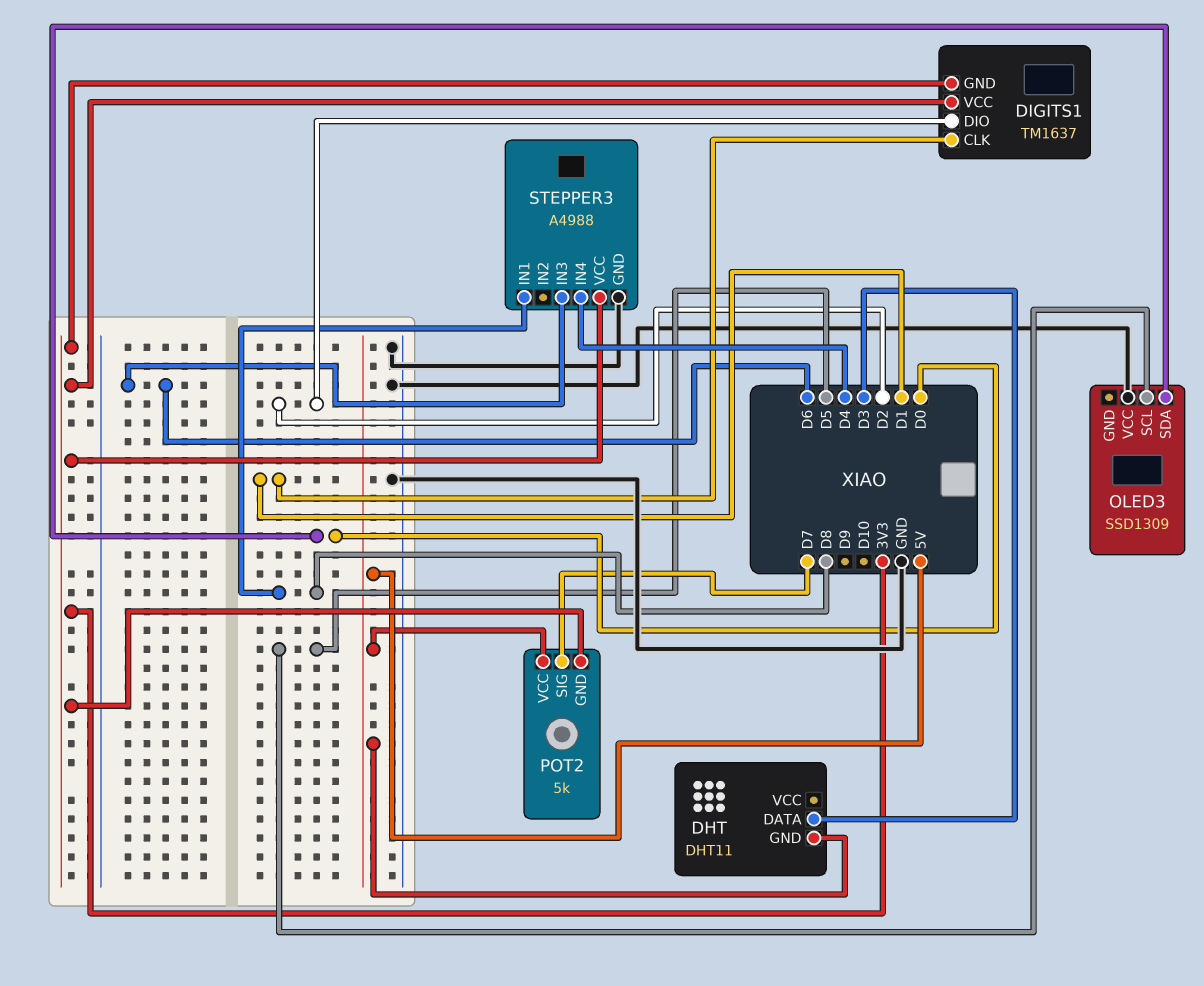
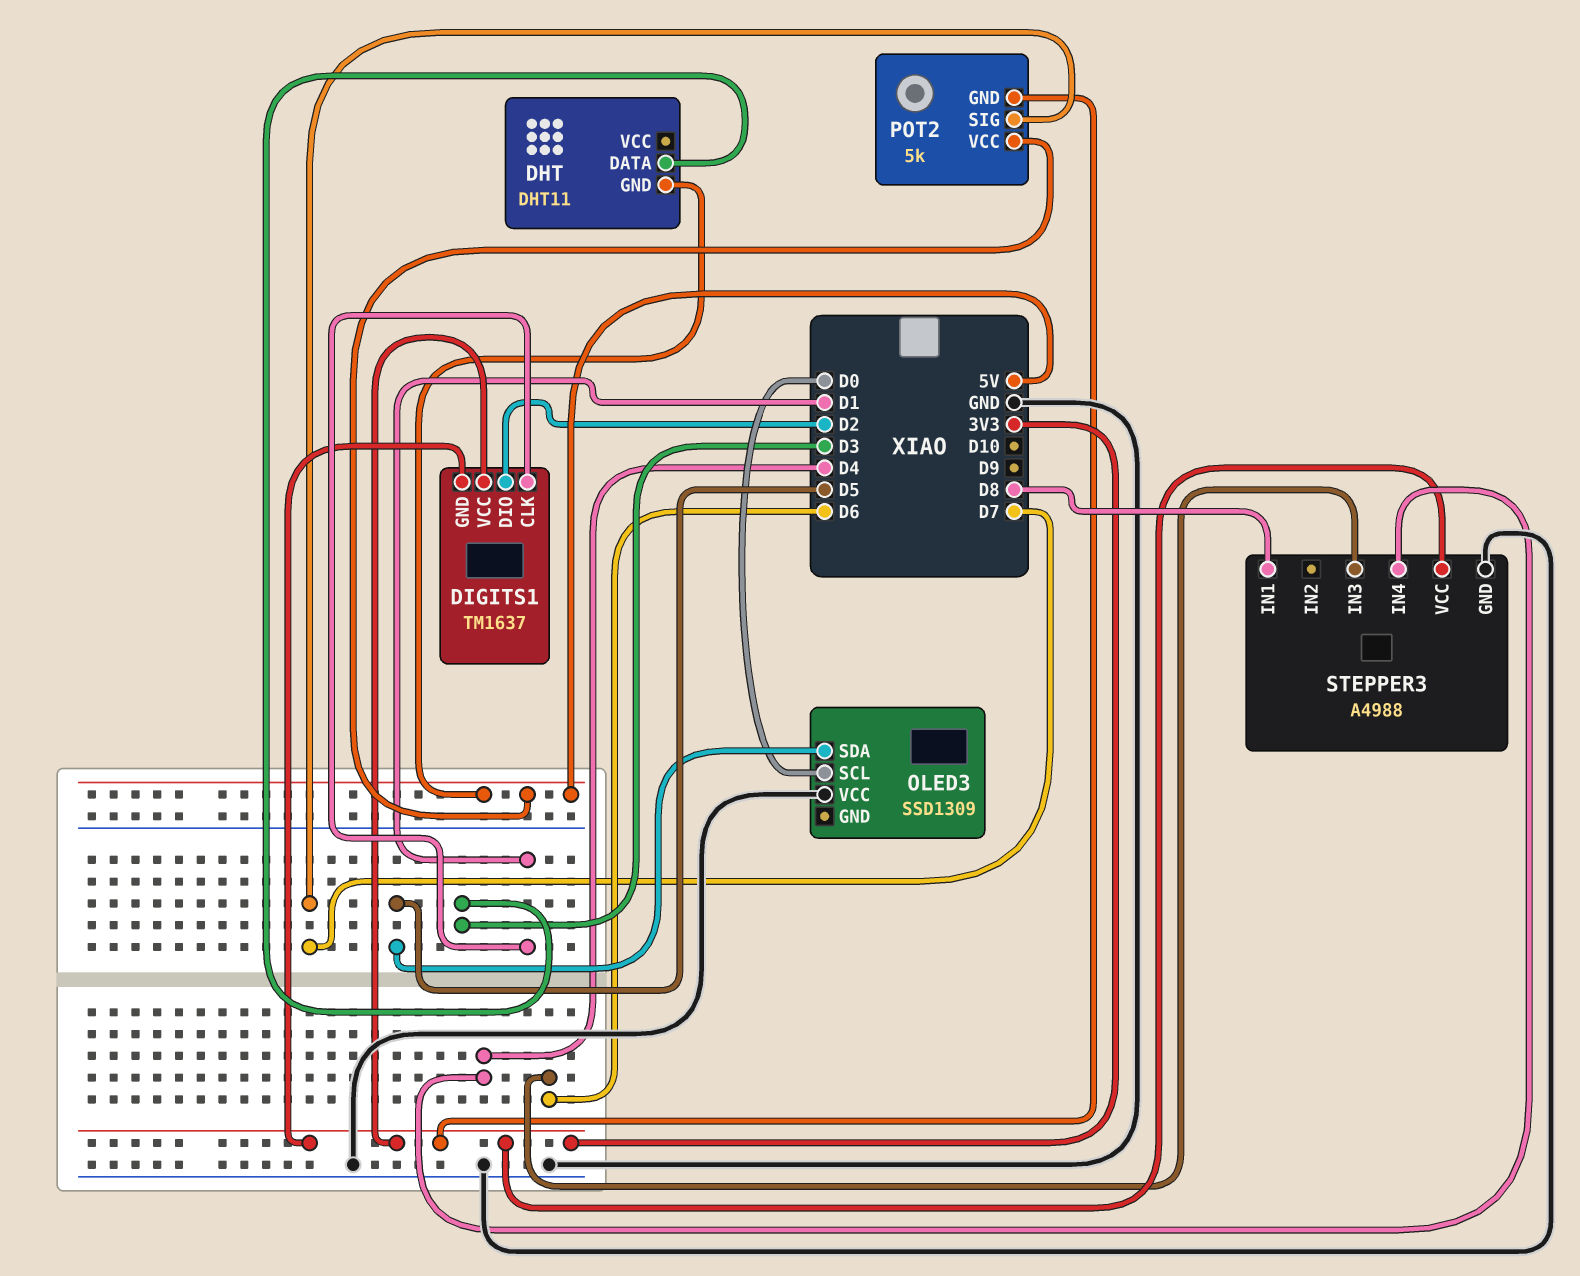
OLED3 pin SCL: D5 -> D0
OLED3 pin SDA: D0 -> D5

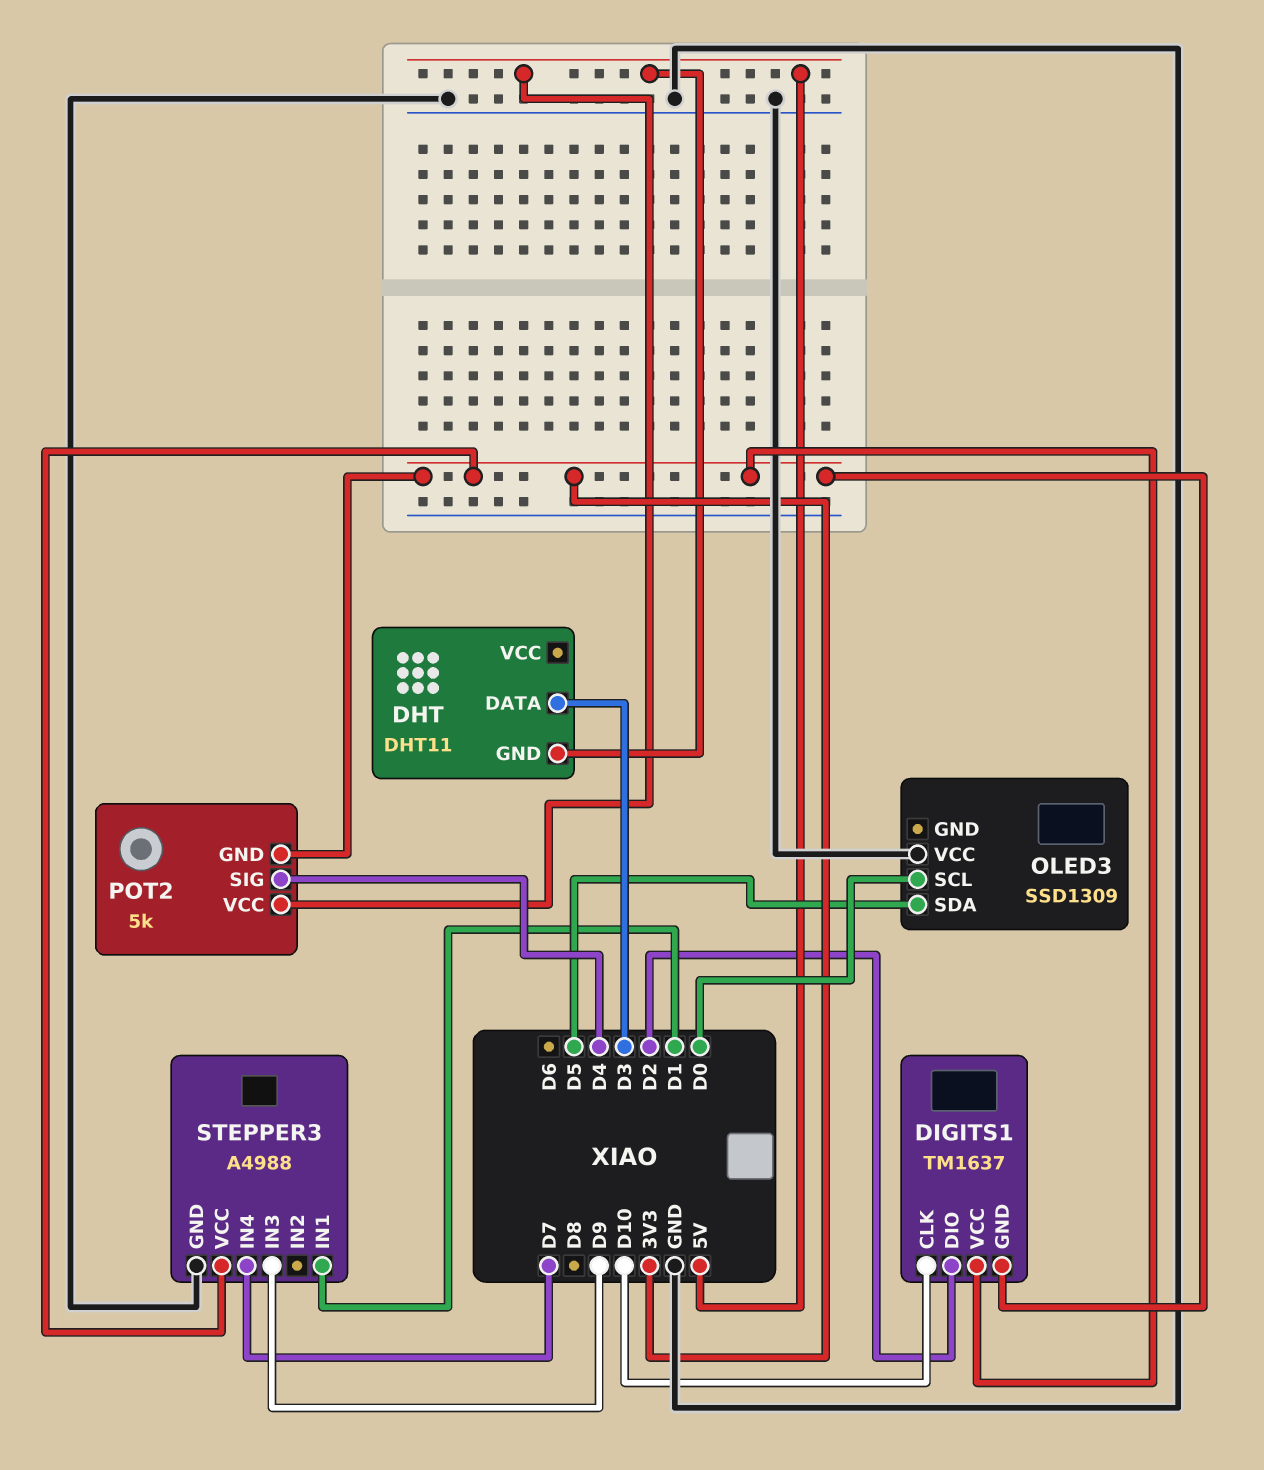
DIGITS1 pin CLK: D1 -> D10
POT2 pin SIG: D7 -> D4
STEPPER3 pin IN1: D8 -> D1
STEPPER3 pin IN3: D6 -> D9
STEPPER3 pin IN4: D4 -> D7

